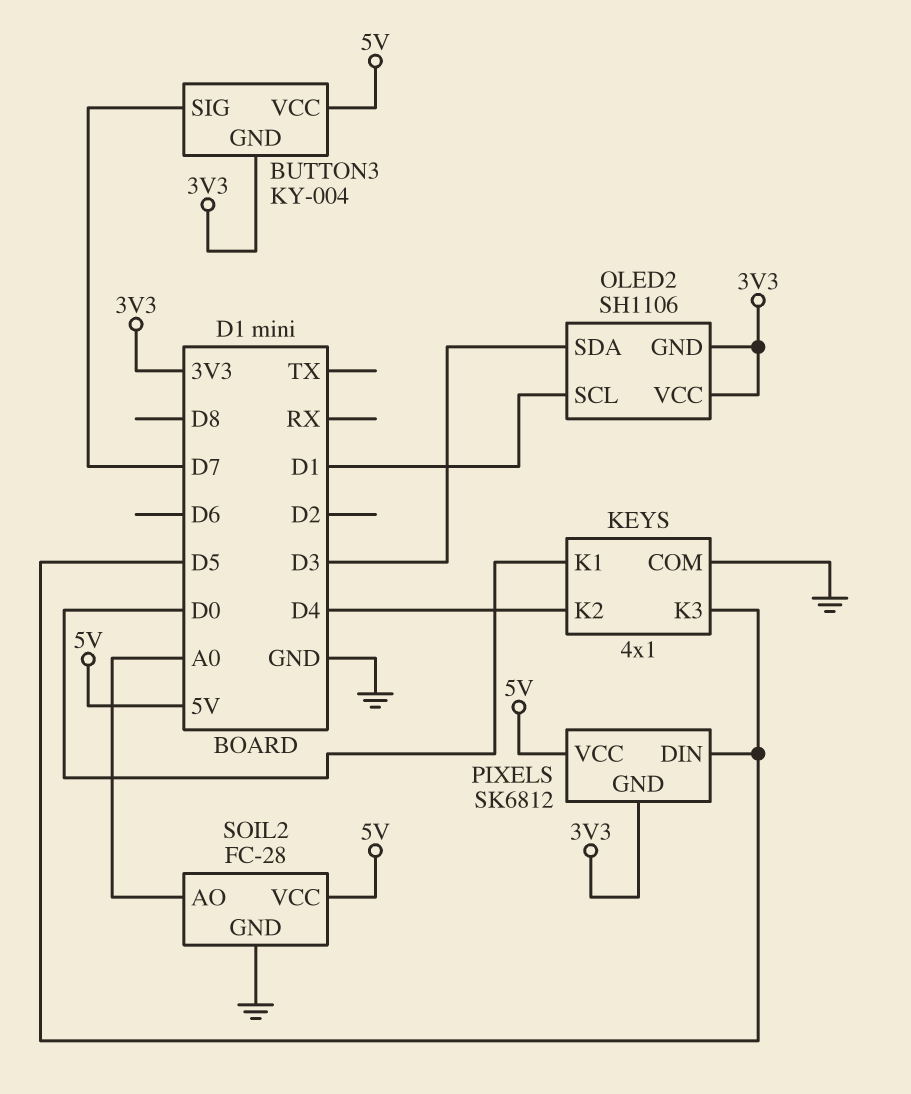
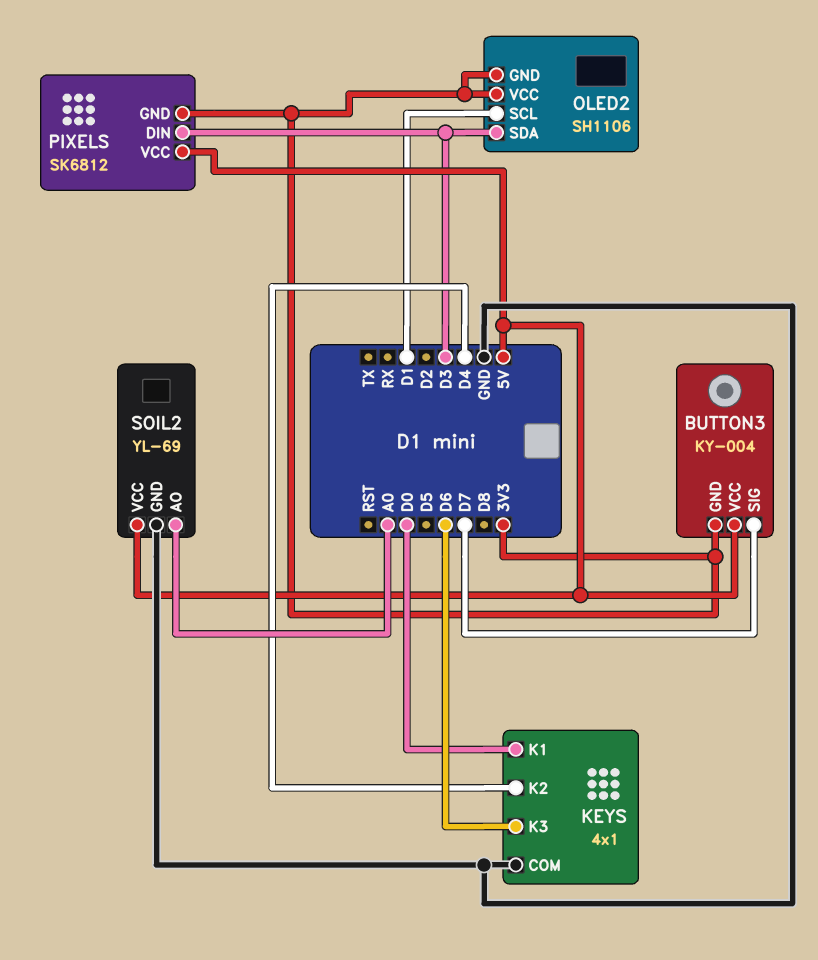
KEYS pin K3: D5 -> D6
PIXELS pin DIN: D5 -> D3
SOIL2: FC-28 -> YL-69

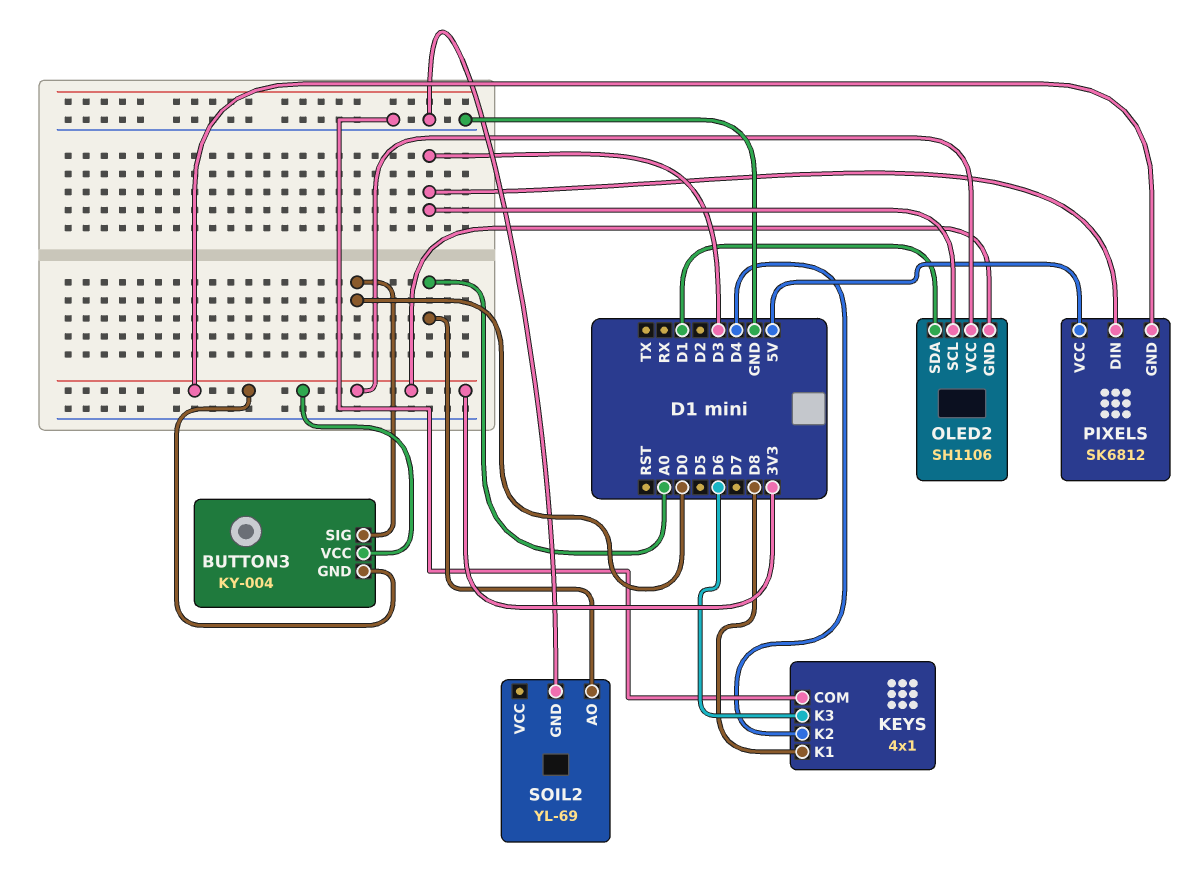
BUTTON3 pin SIG: D7 -> D0
BUTTON3 pin VCC: 5V -> 3V3
KEYS pin K1: D0 -> D8
OLED2 pin SCL: D1 -> D3
OLED2 pin SDA: D3 -> D1
SOIL2 pin VCC: 5V -> none

